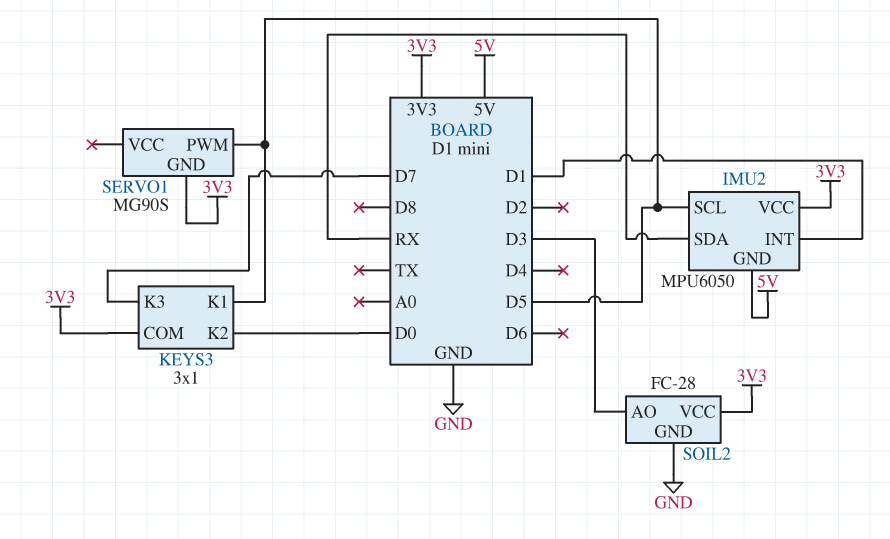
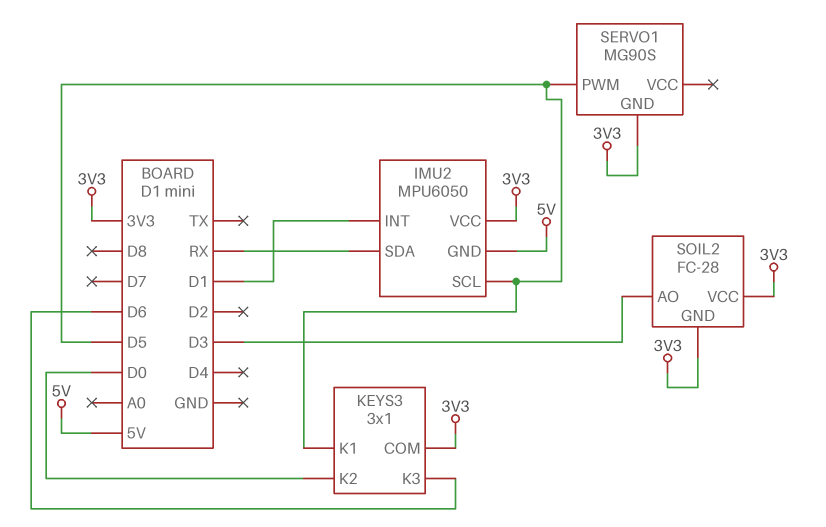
KEYS3 pin K3: D7 -> D6
SOIL2 pin GND: GND -> 3V3

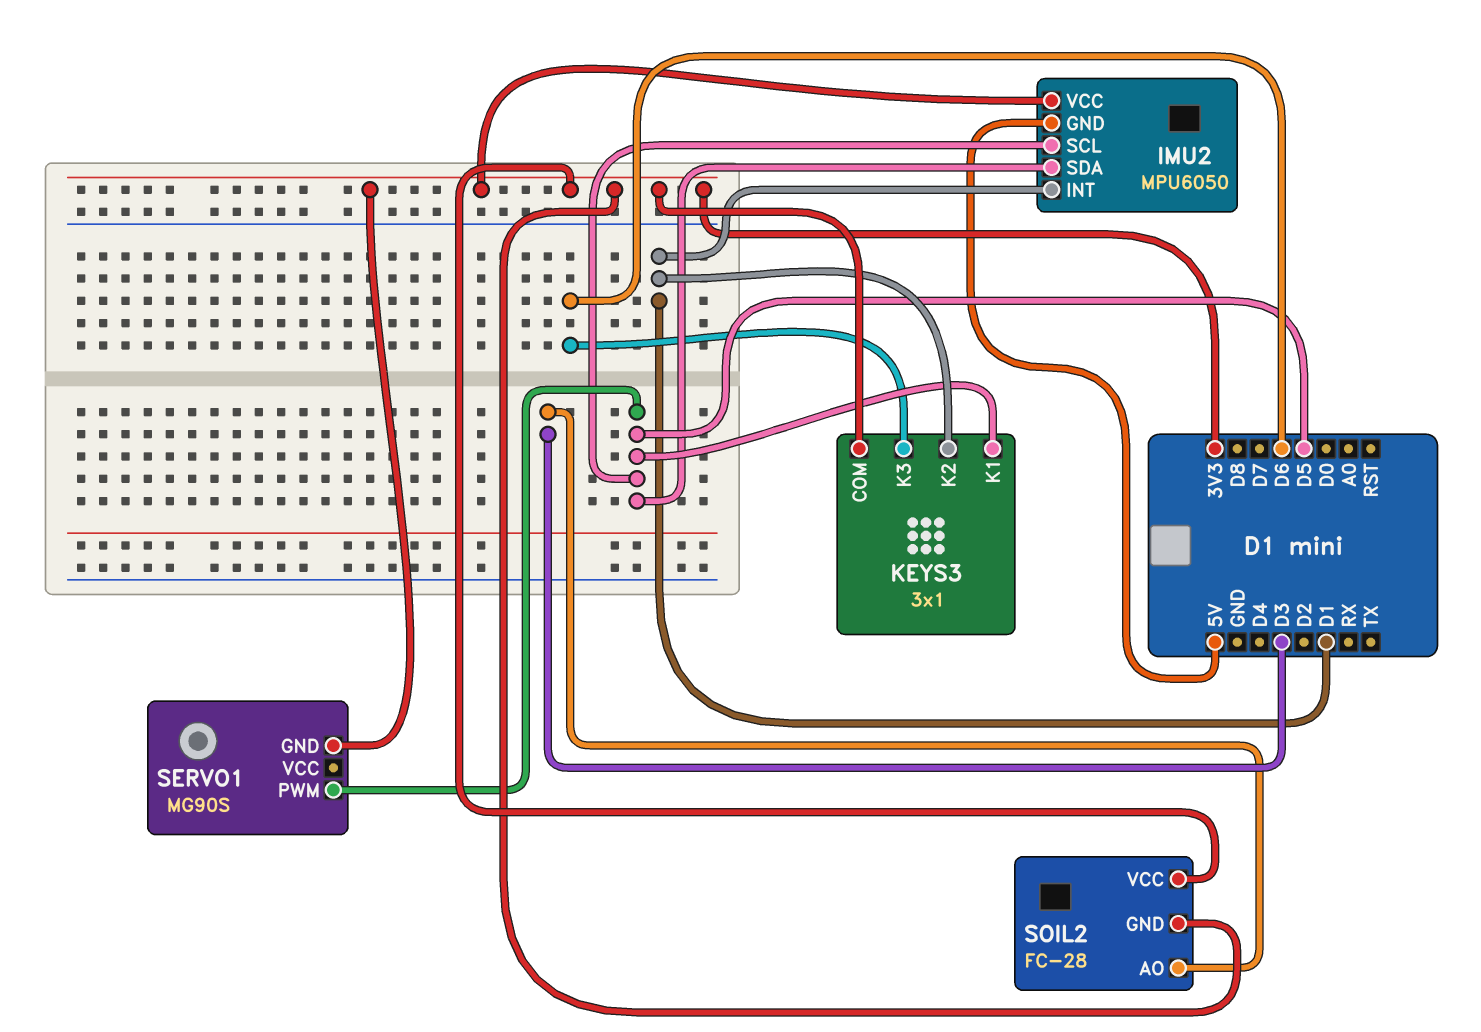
IMU2 pin SDA: RX -> D5
KEYS3 pin K2: D0 -> D1

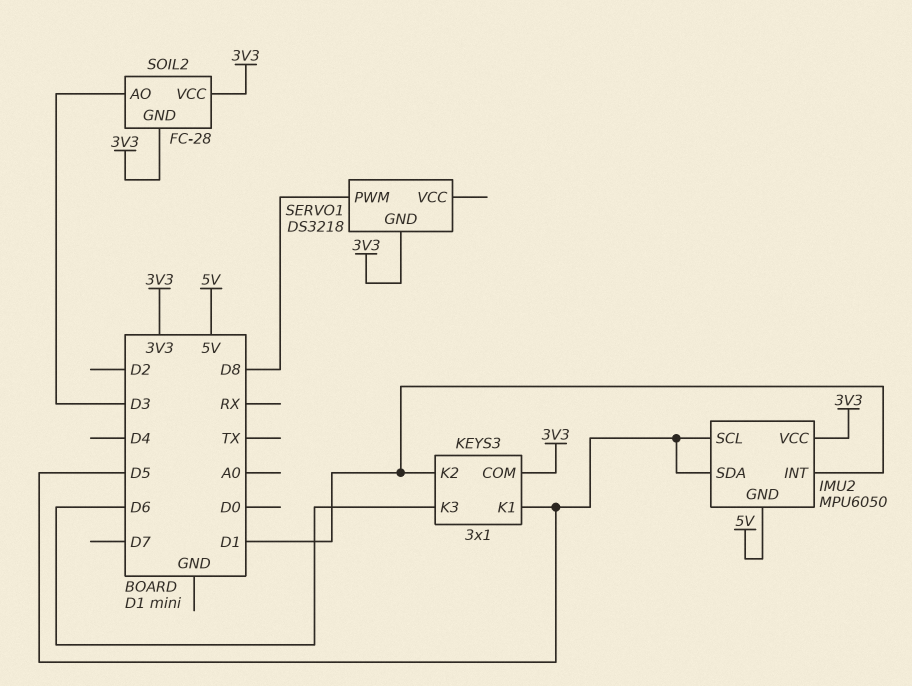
SERVO1: MG90S -> DS3218
SERVO1 pin PWM: D5 -> D8

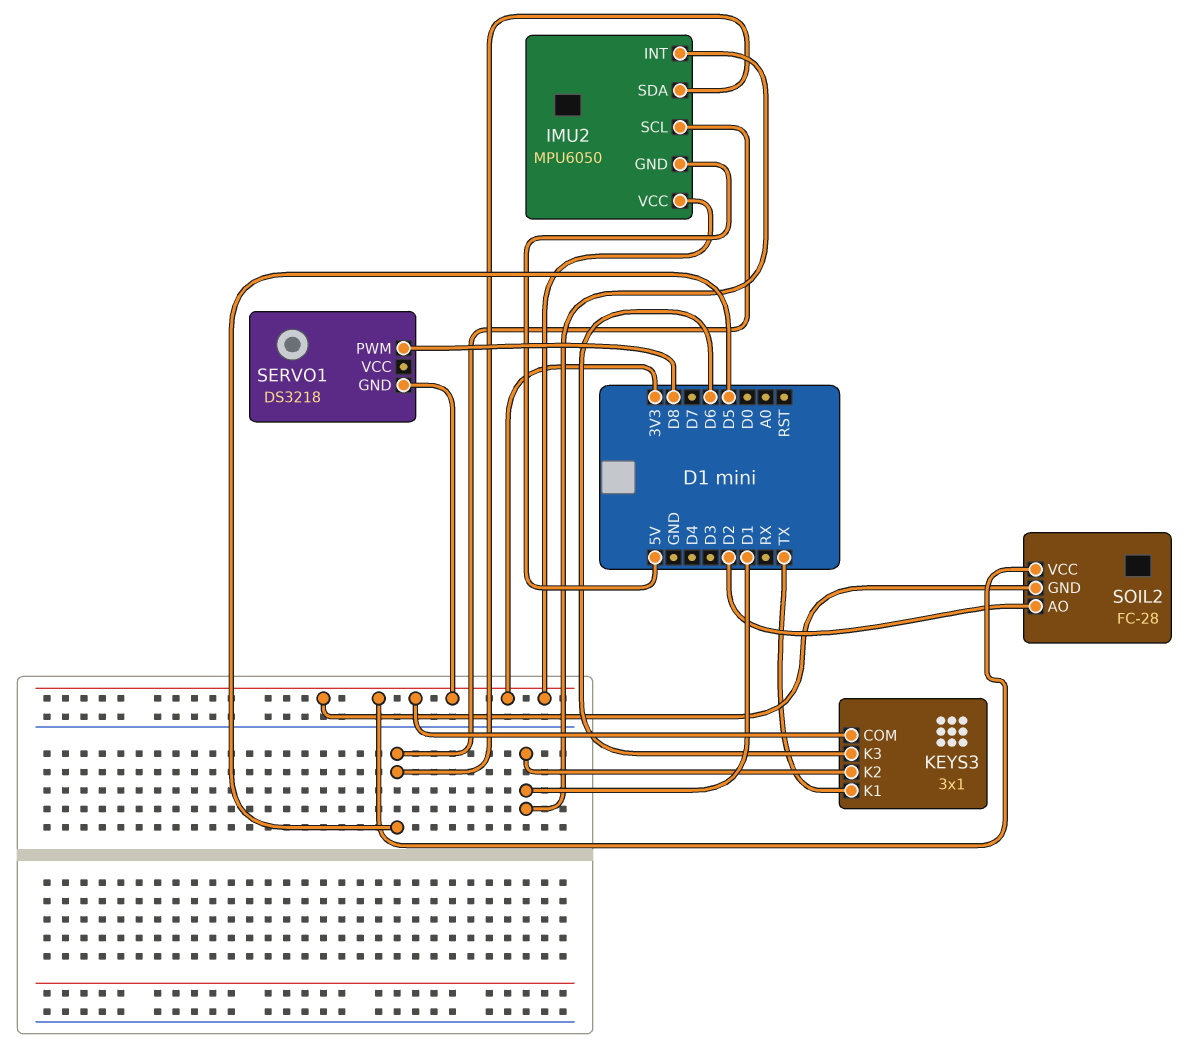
KEYS3 pin K1: D5 -> TX
SOIL2 pin AO: D3 -> D2

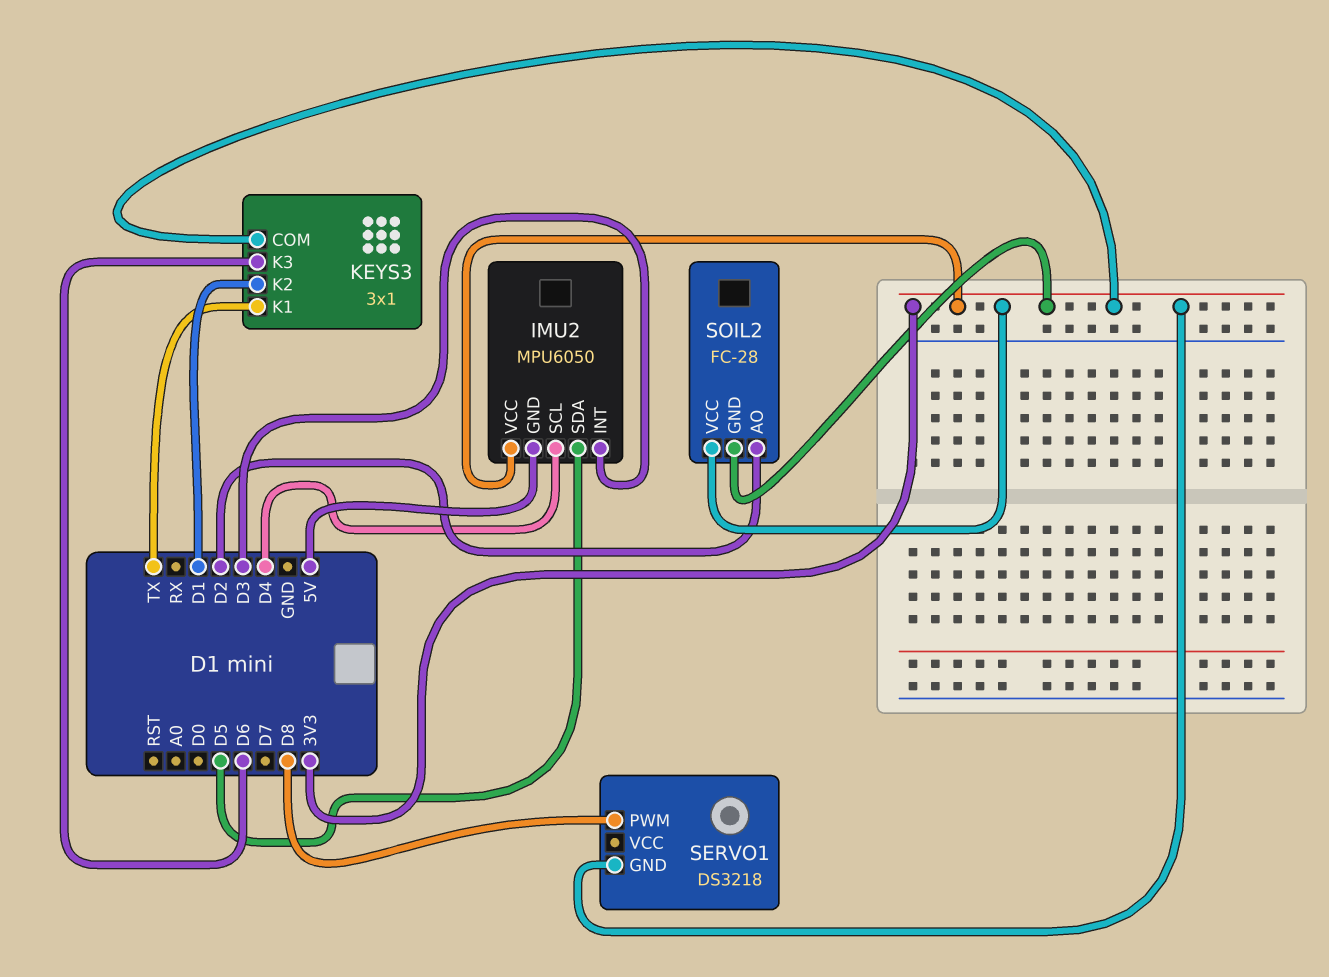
IMU2 pin INT: D1 -> D3
IMU2 pin SCL: D5 -> D4

